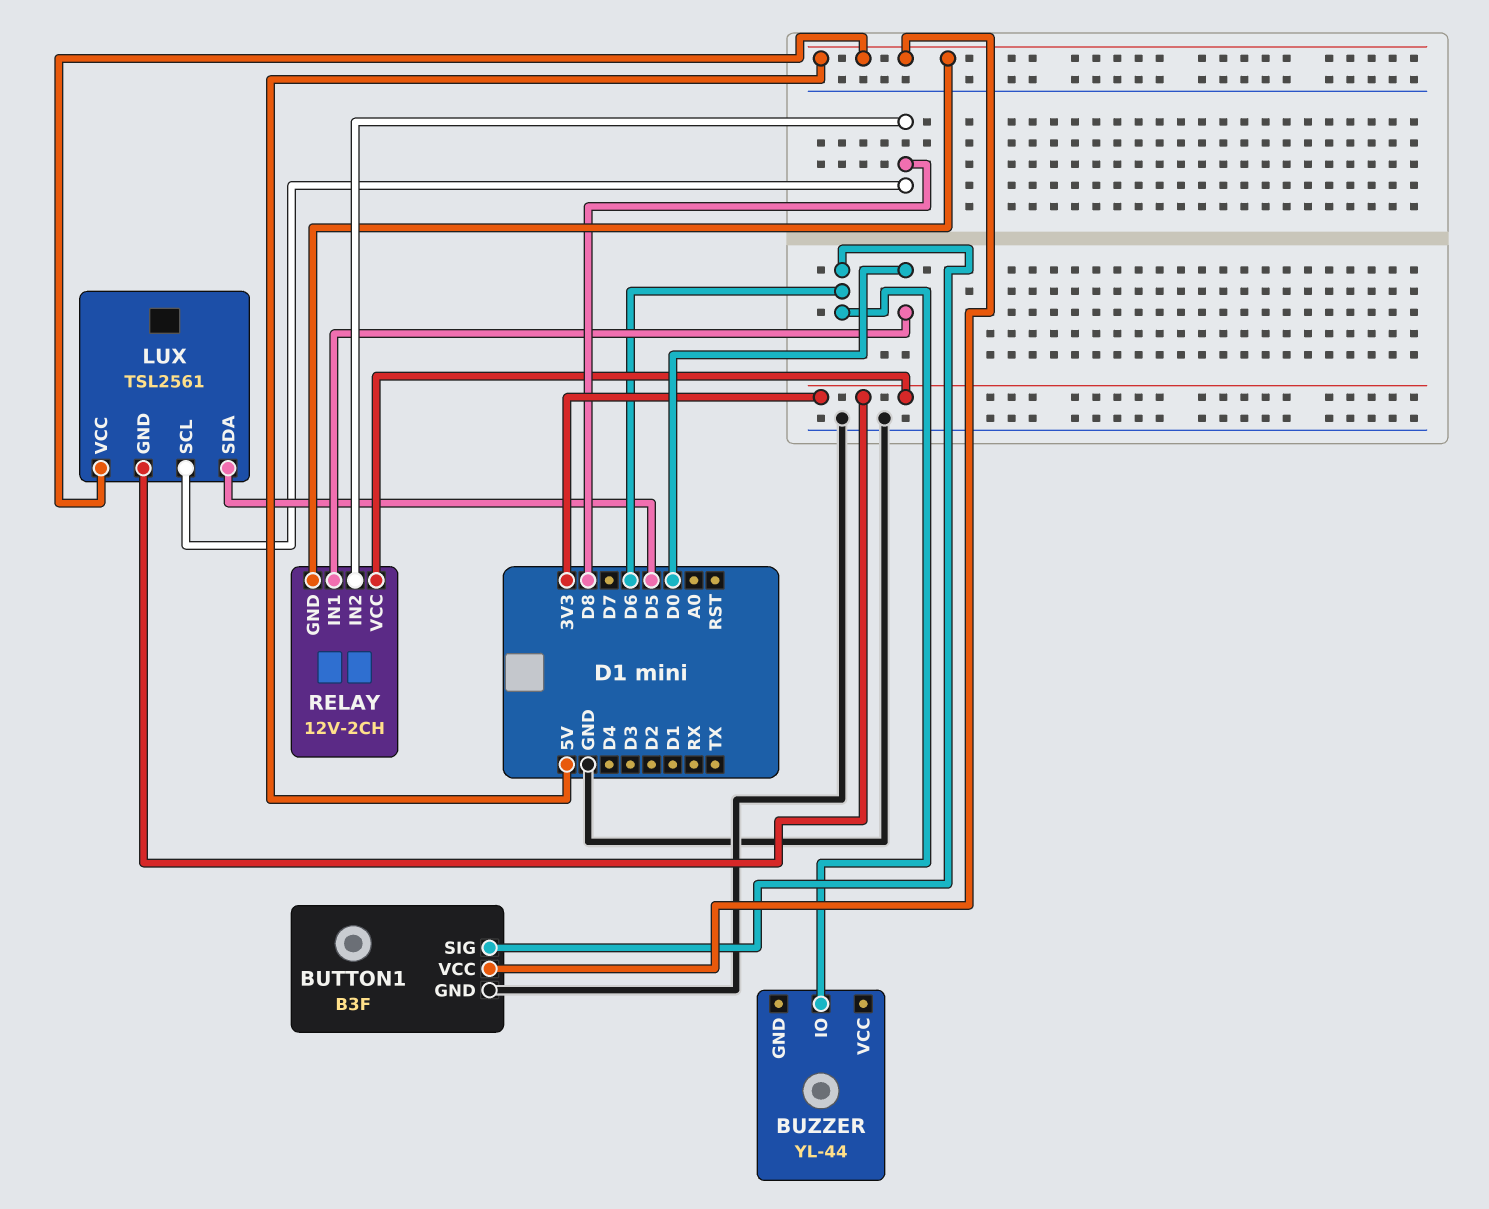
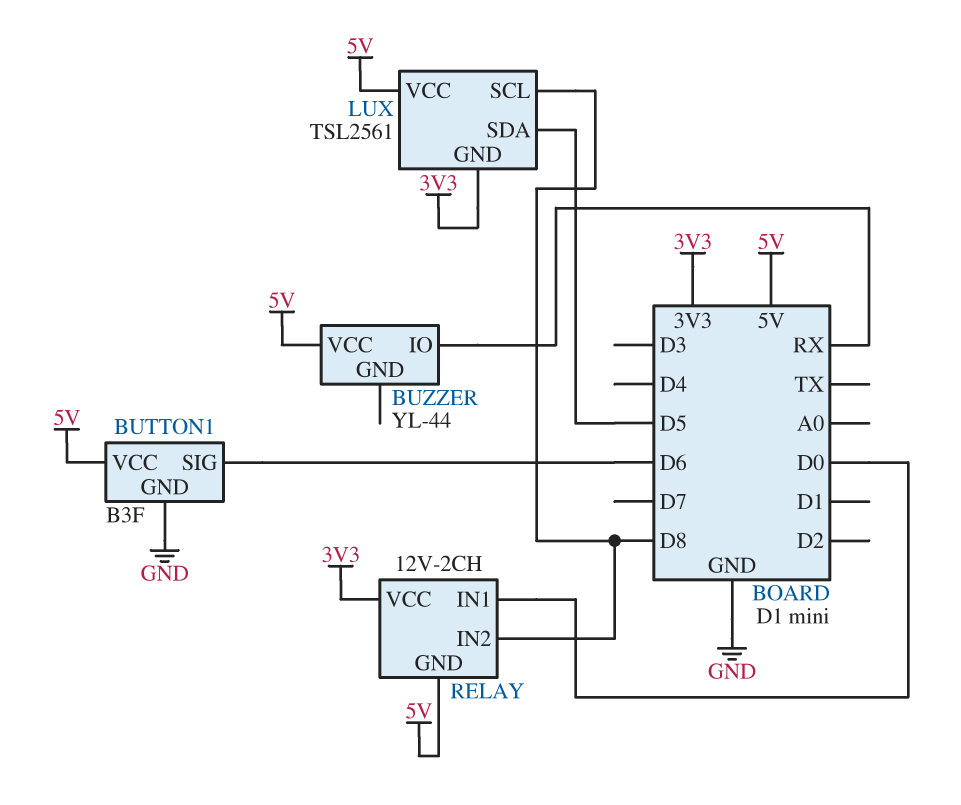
BUZZER pin IO: D6 -> RX
BUZZER pin VCC: none -> 5V

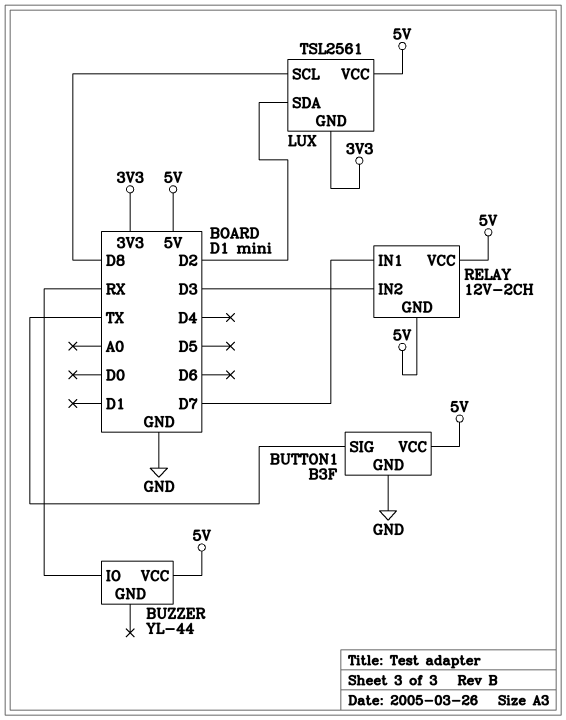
BUTTON1 pin SIG: D6 -> TX
LUX pin SDA: D5 -> D2
RELAY pin IN1: D0 -> D7
RELAY pin IN2: D8 -> D3
RELAY pin VCC: 3V3 -> 5V

